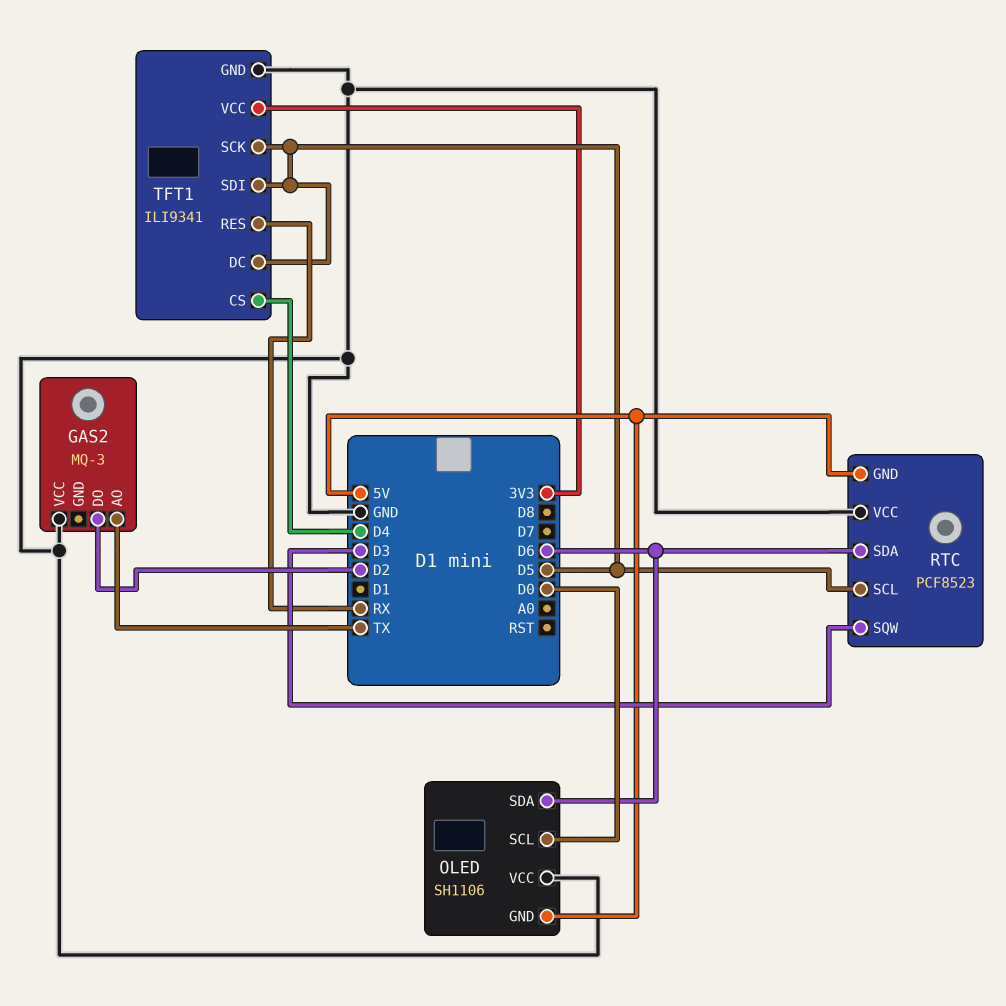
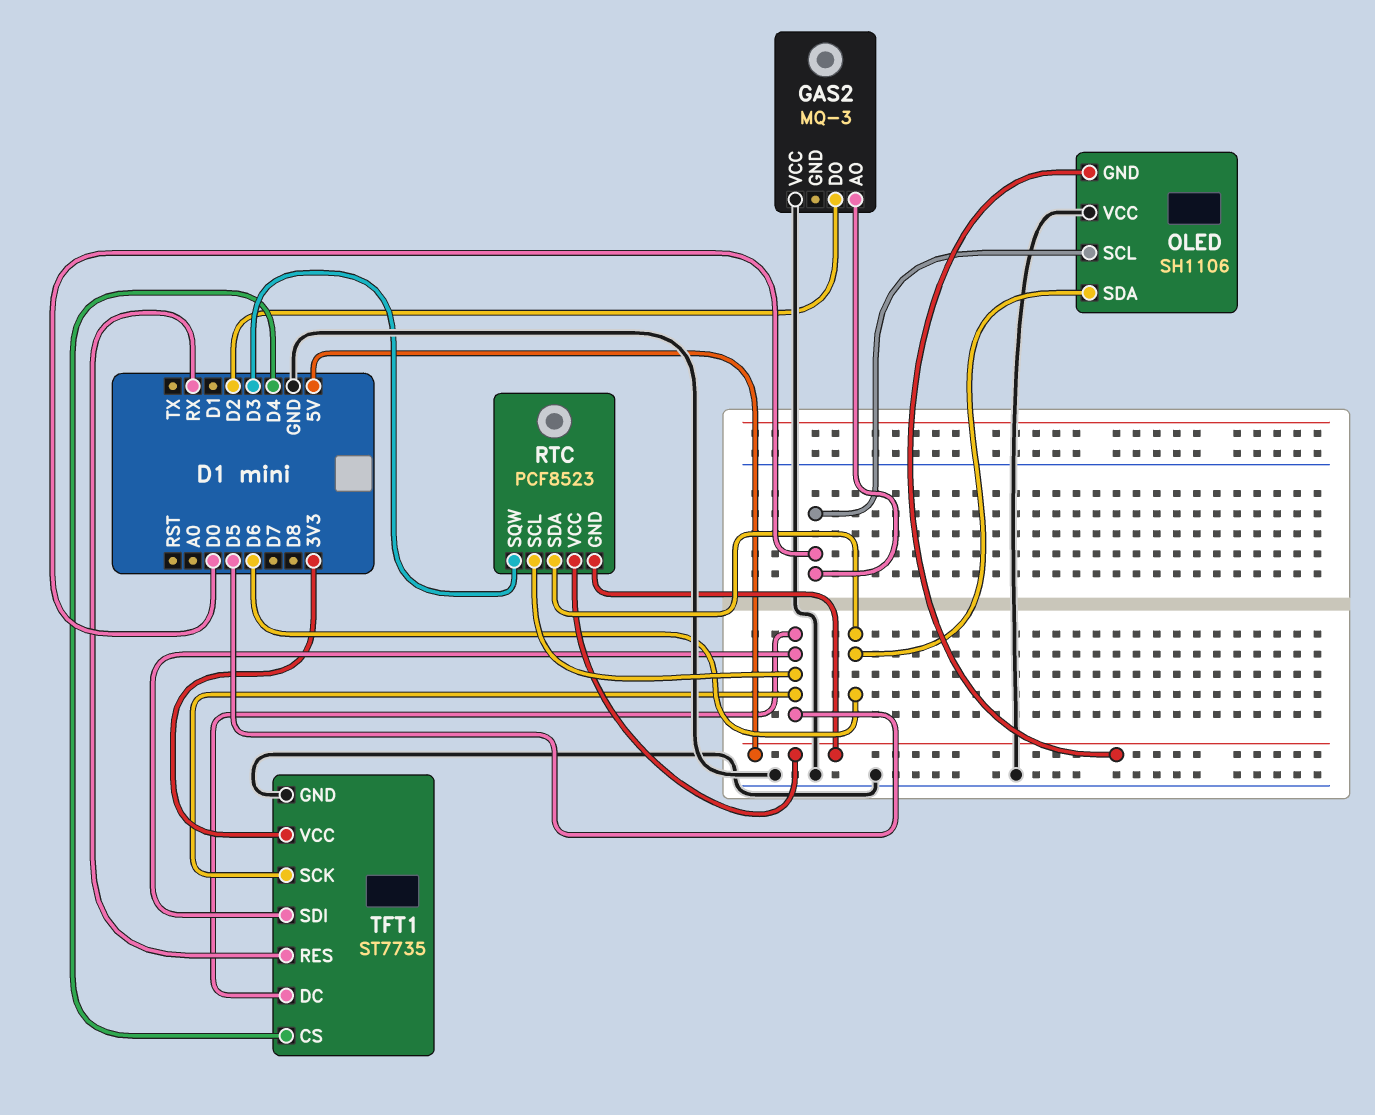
GAS2 pin AO: TX -> D0
RTC pin VCC: GND -> 5V
TFT1: ILI9341 -> ST7735

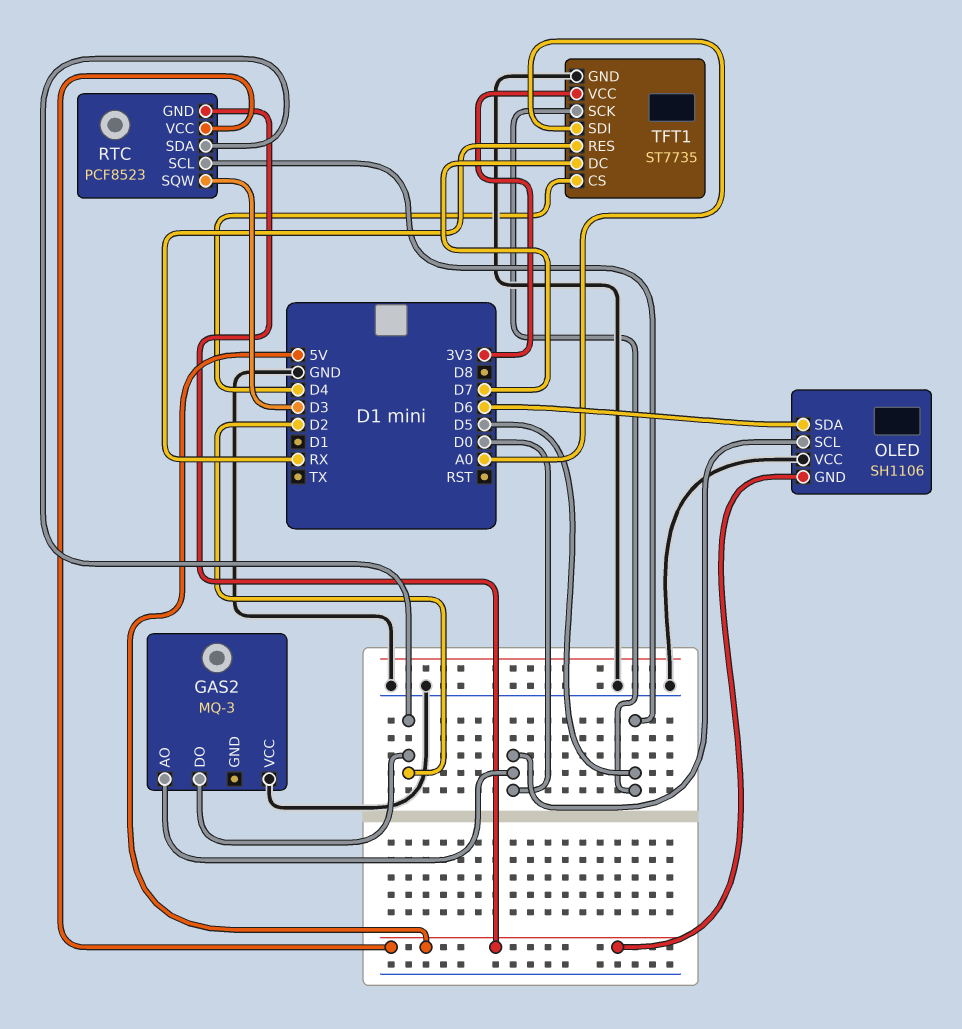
RTC pin SDA: D6 -> D2
TFT1 pin DC: D5 -> D7
TFT1 pin SDI: D5 -> A0

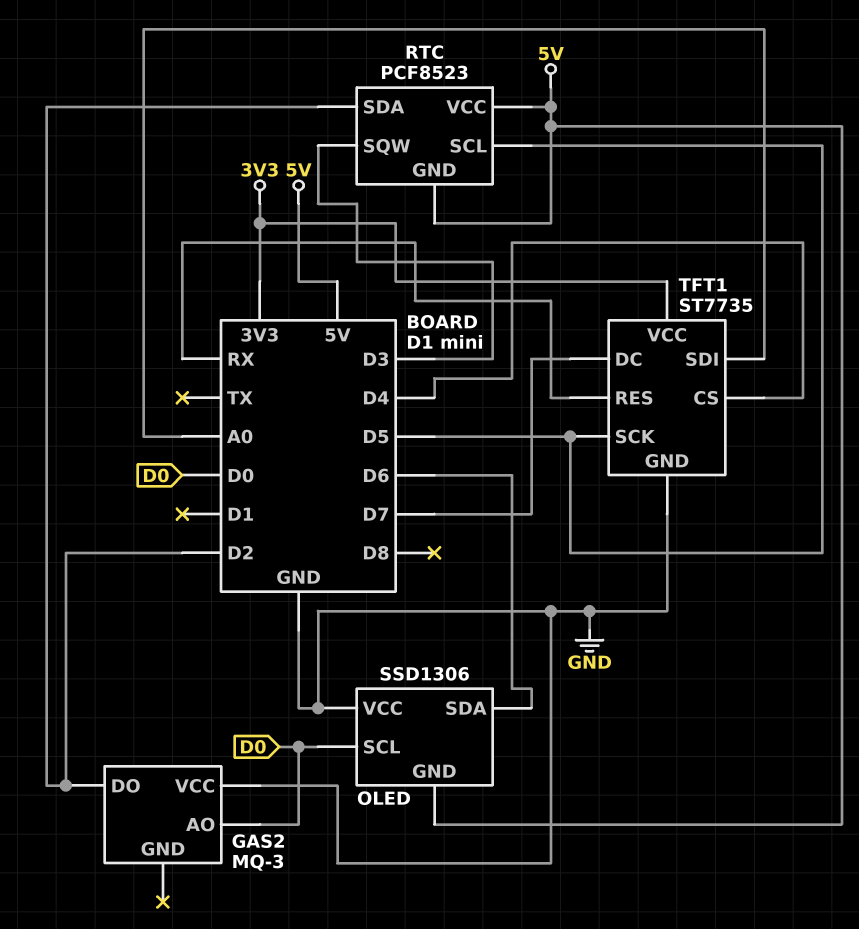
OLED: SH1106 -> SSD1306

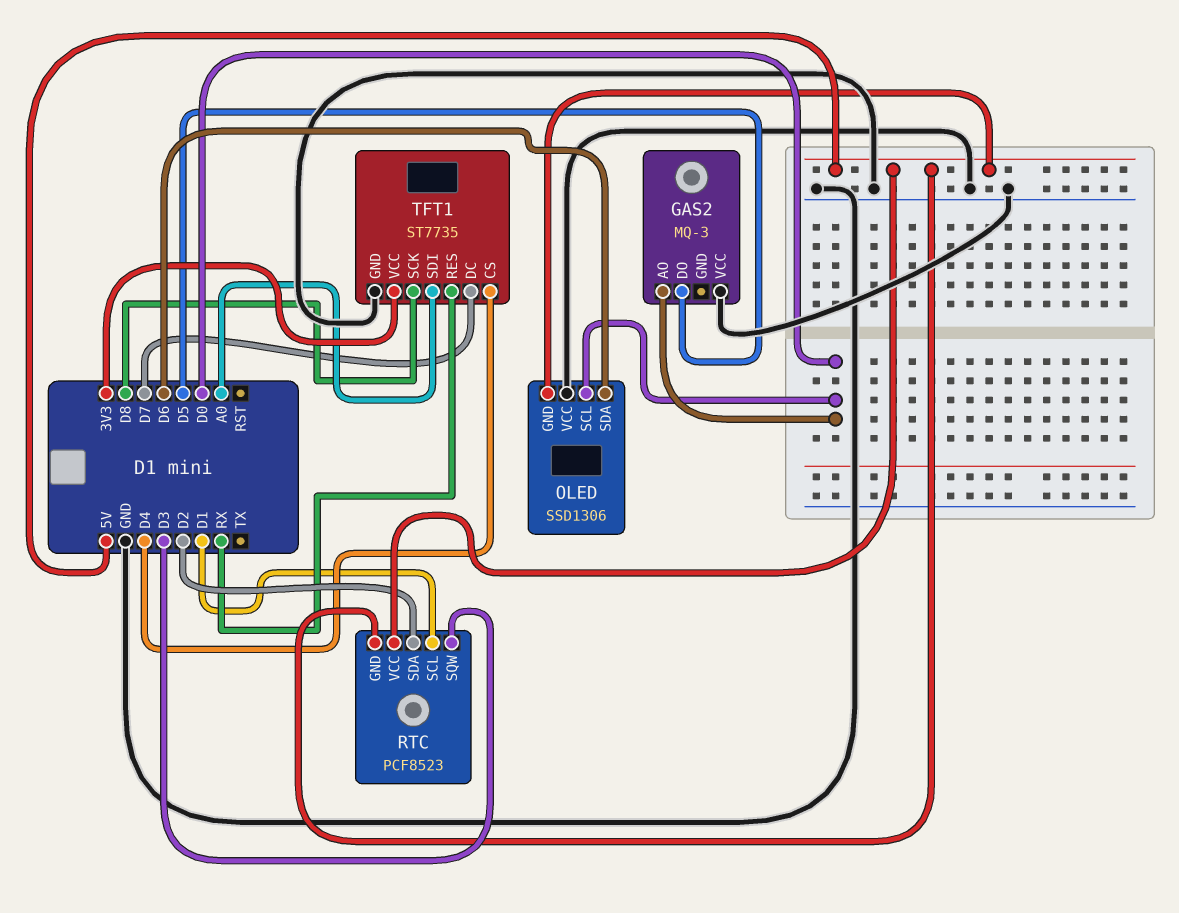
GAS2 pin DO: D2 -> D5
RTC pin SCL: D5 -> D1
TFT1 pin SCK: D5 -> D8

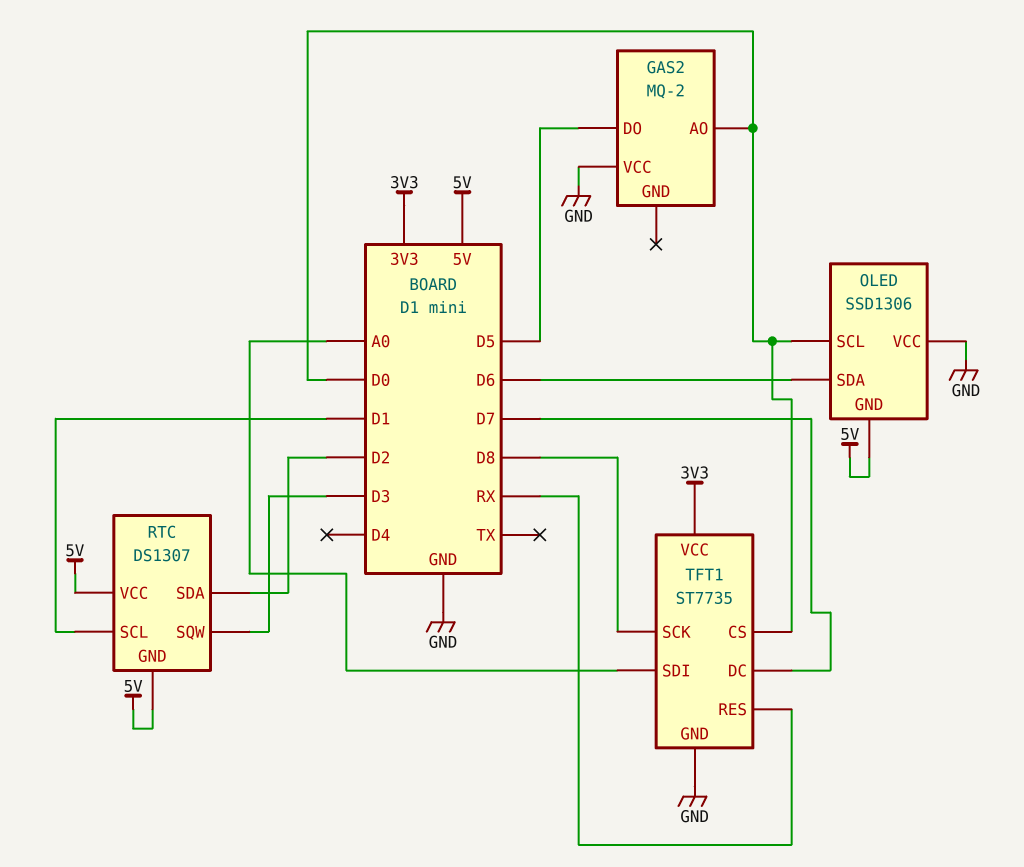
GAS2: MQ-3 -> MQ-2
RTC: PCF8523 -> DS1307
TFT1 pin CS: D4 -> D0

